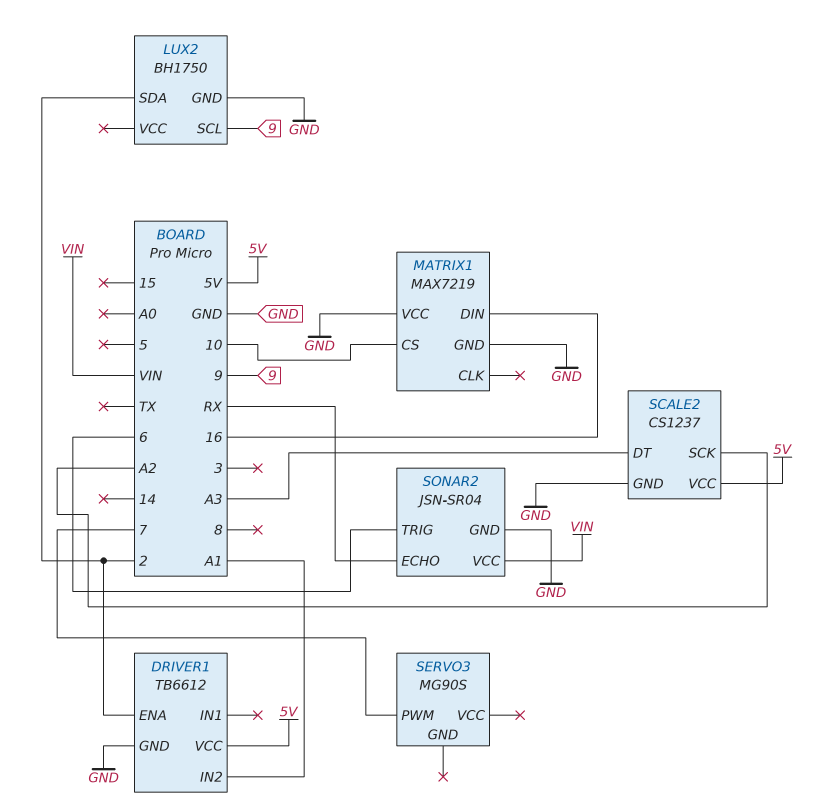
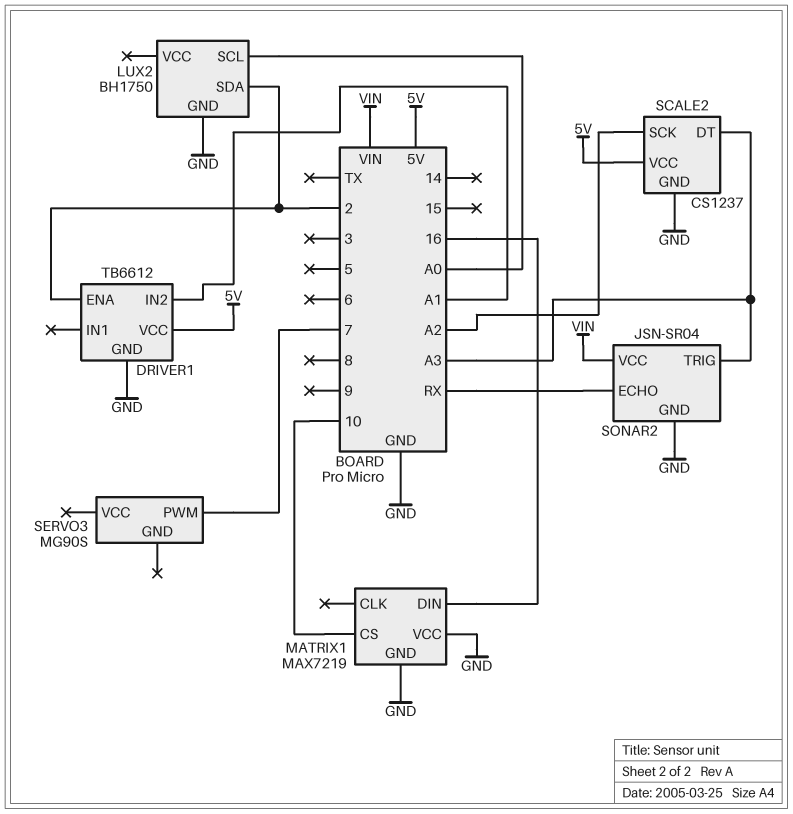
LUX2 pin SCL: 9 -> A0
SONAR2 pin TRIG: 6 -> A3

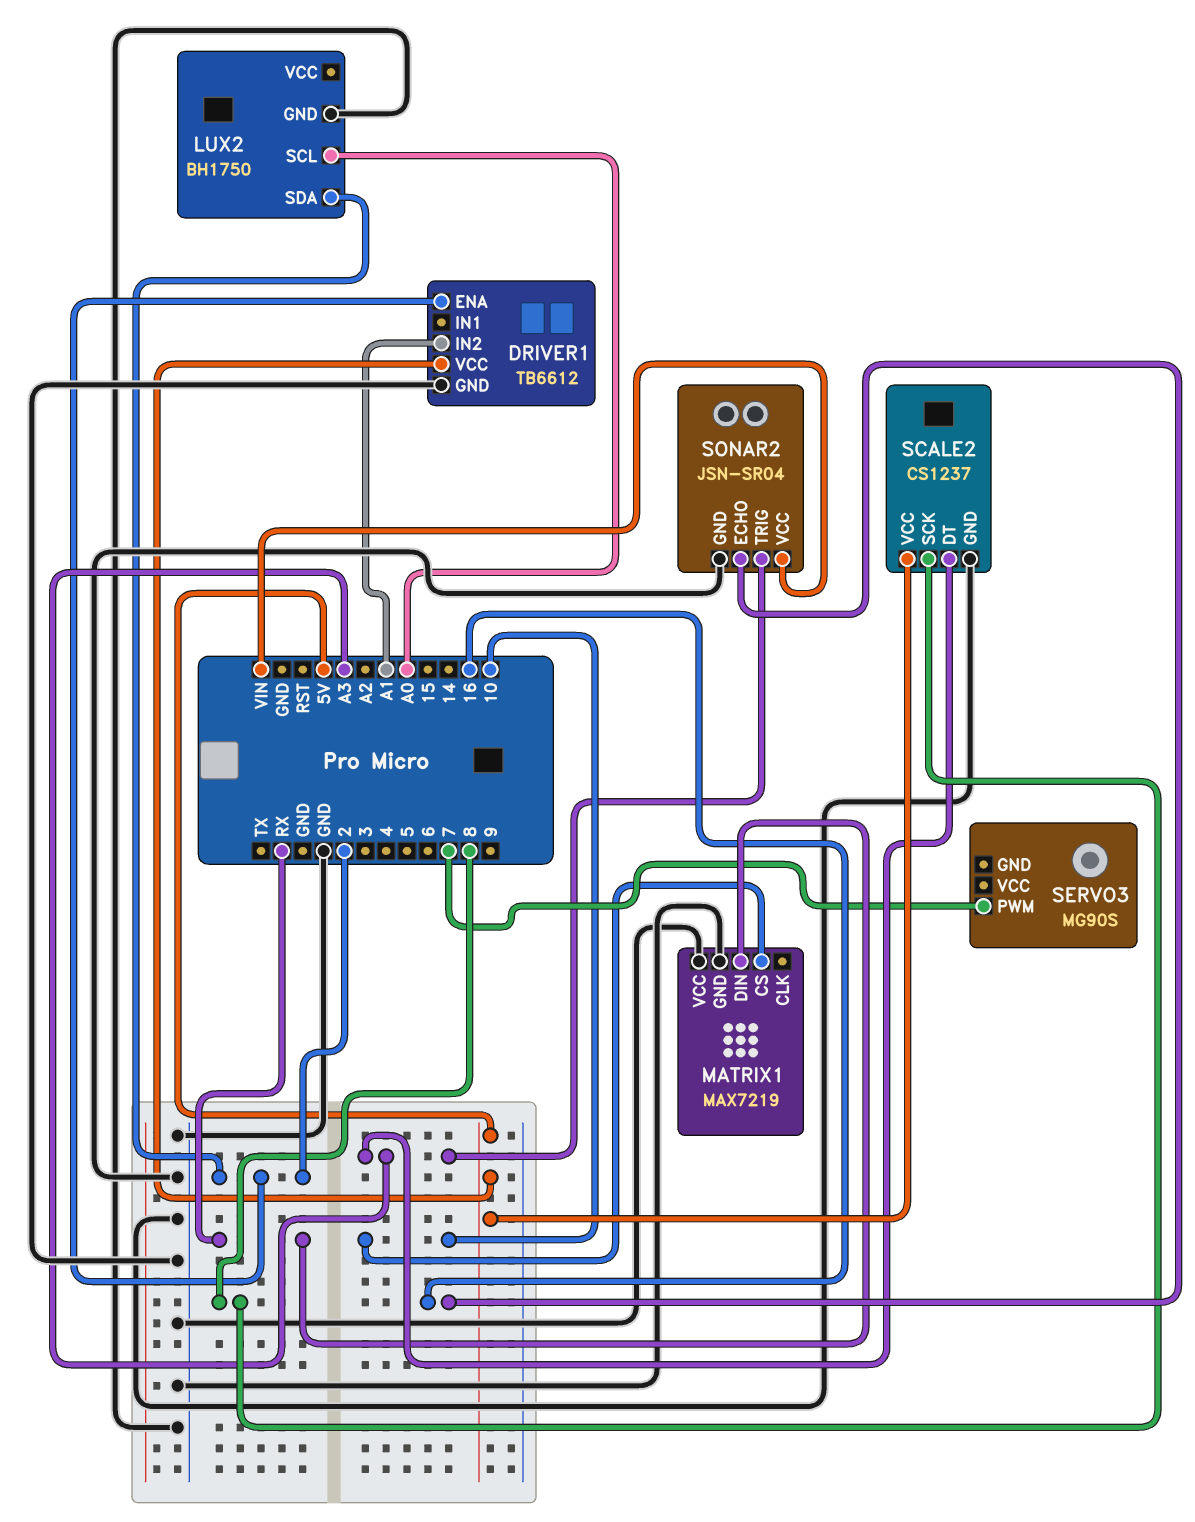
MATRIX1 pin DIN: 16 -> RX
SCALE2 pin SCK: A2 -> 8
SONAR2 pin ECHO: RX -> 16

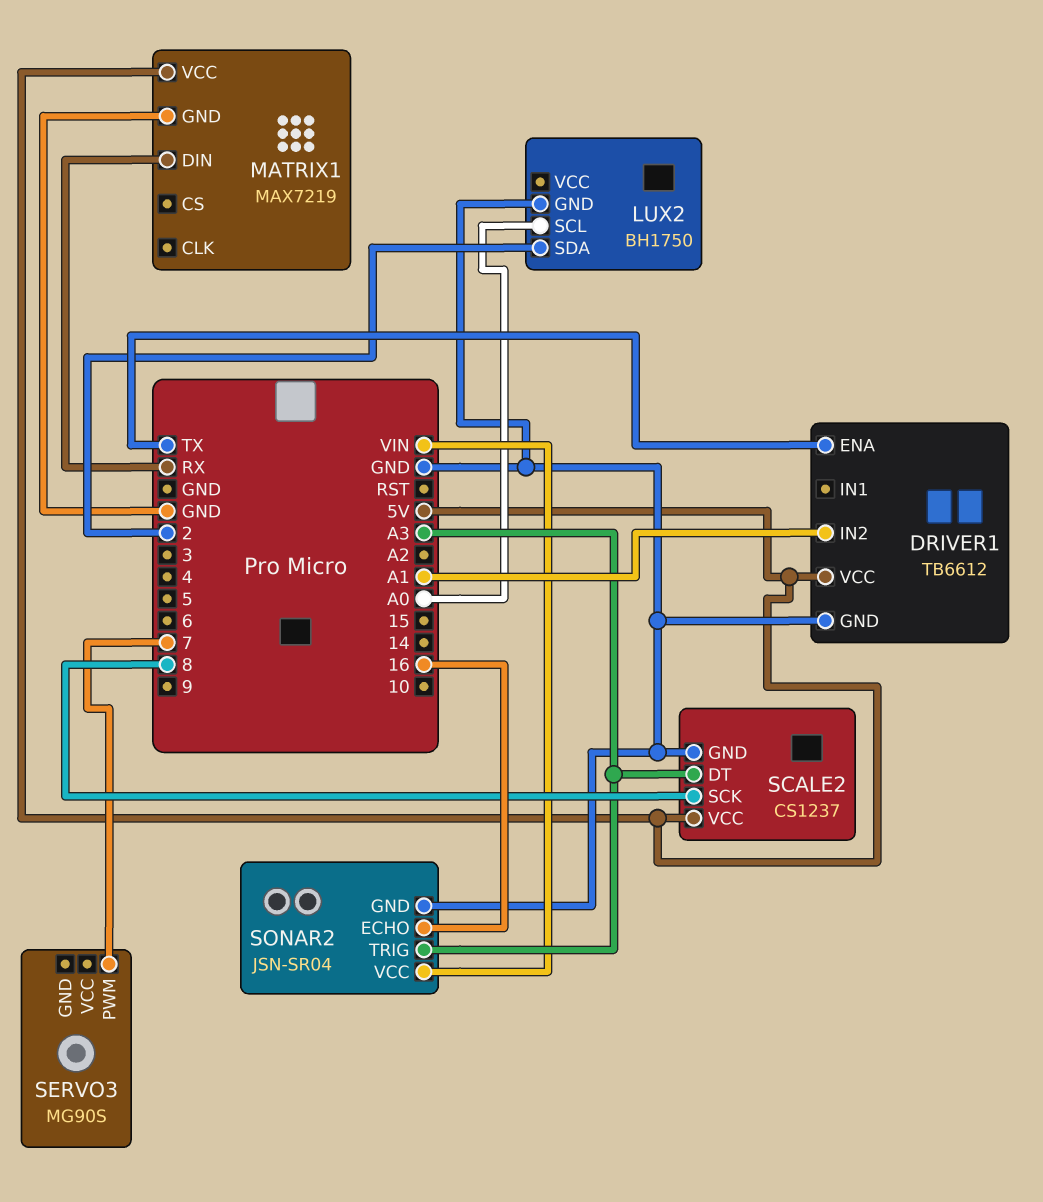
DRIVER1 pin ENA: 2 -> TX
MATRIX1 pin CS: 10 -> none
MATRIX1 pin VCC: GND -> 5V

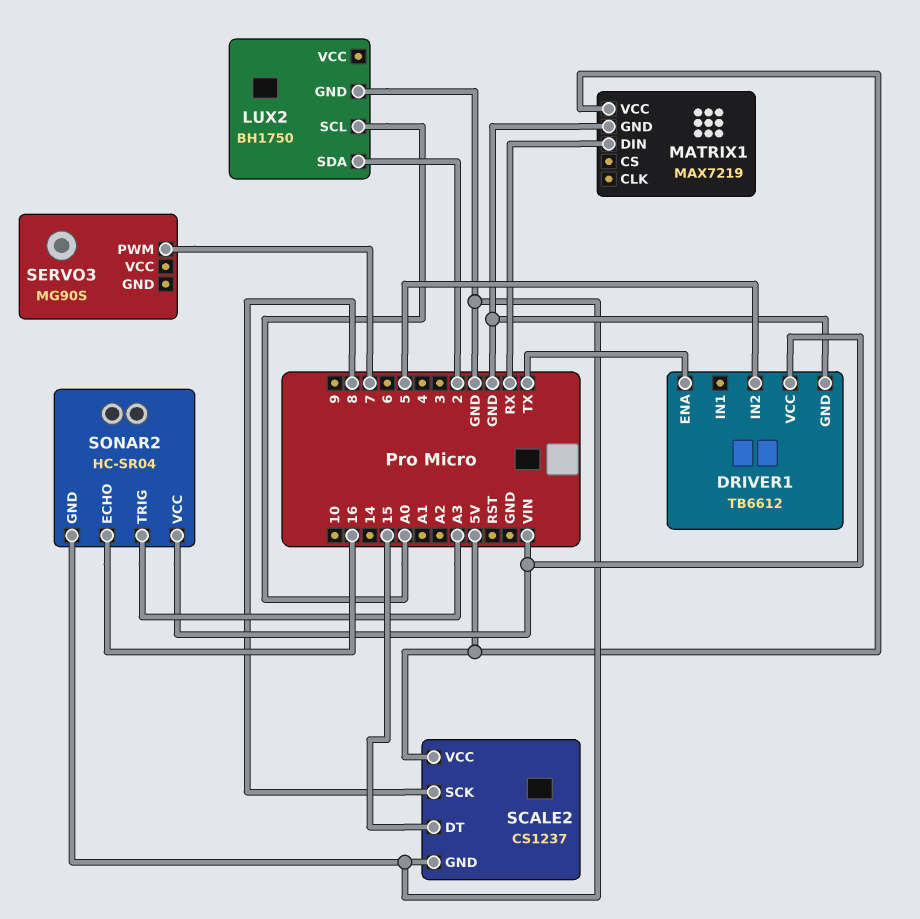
DRIVER1 pin IN2: A1 -> 5
DRIVER1 pin VCC: 5V -> VIN
SCALE2 pin DT: A3 -> 15
SONAR2: JSN-SR04 -> HC-SR04

